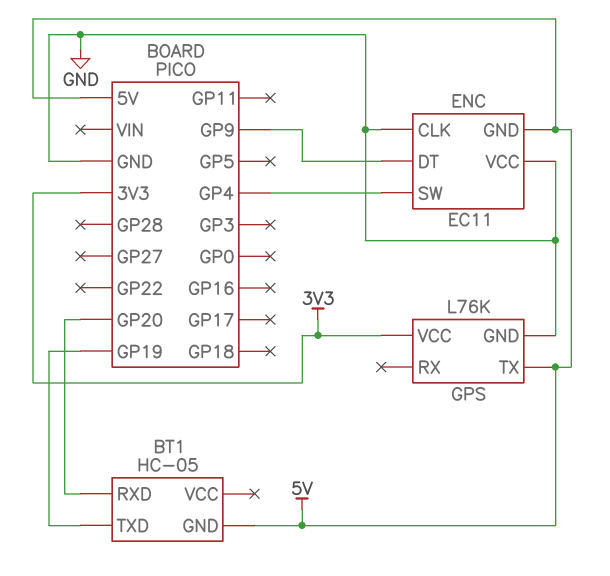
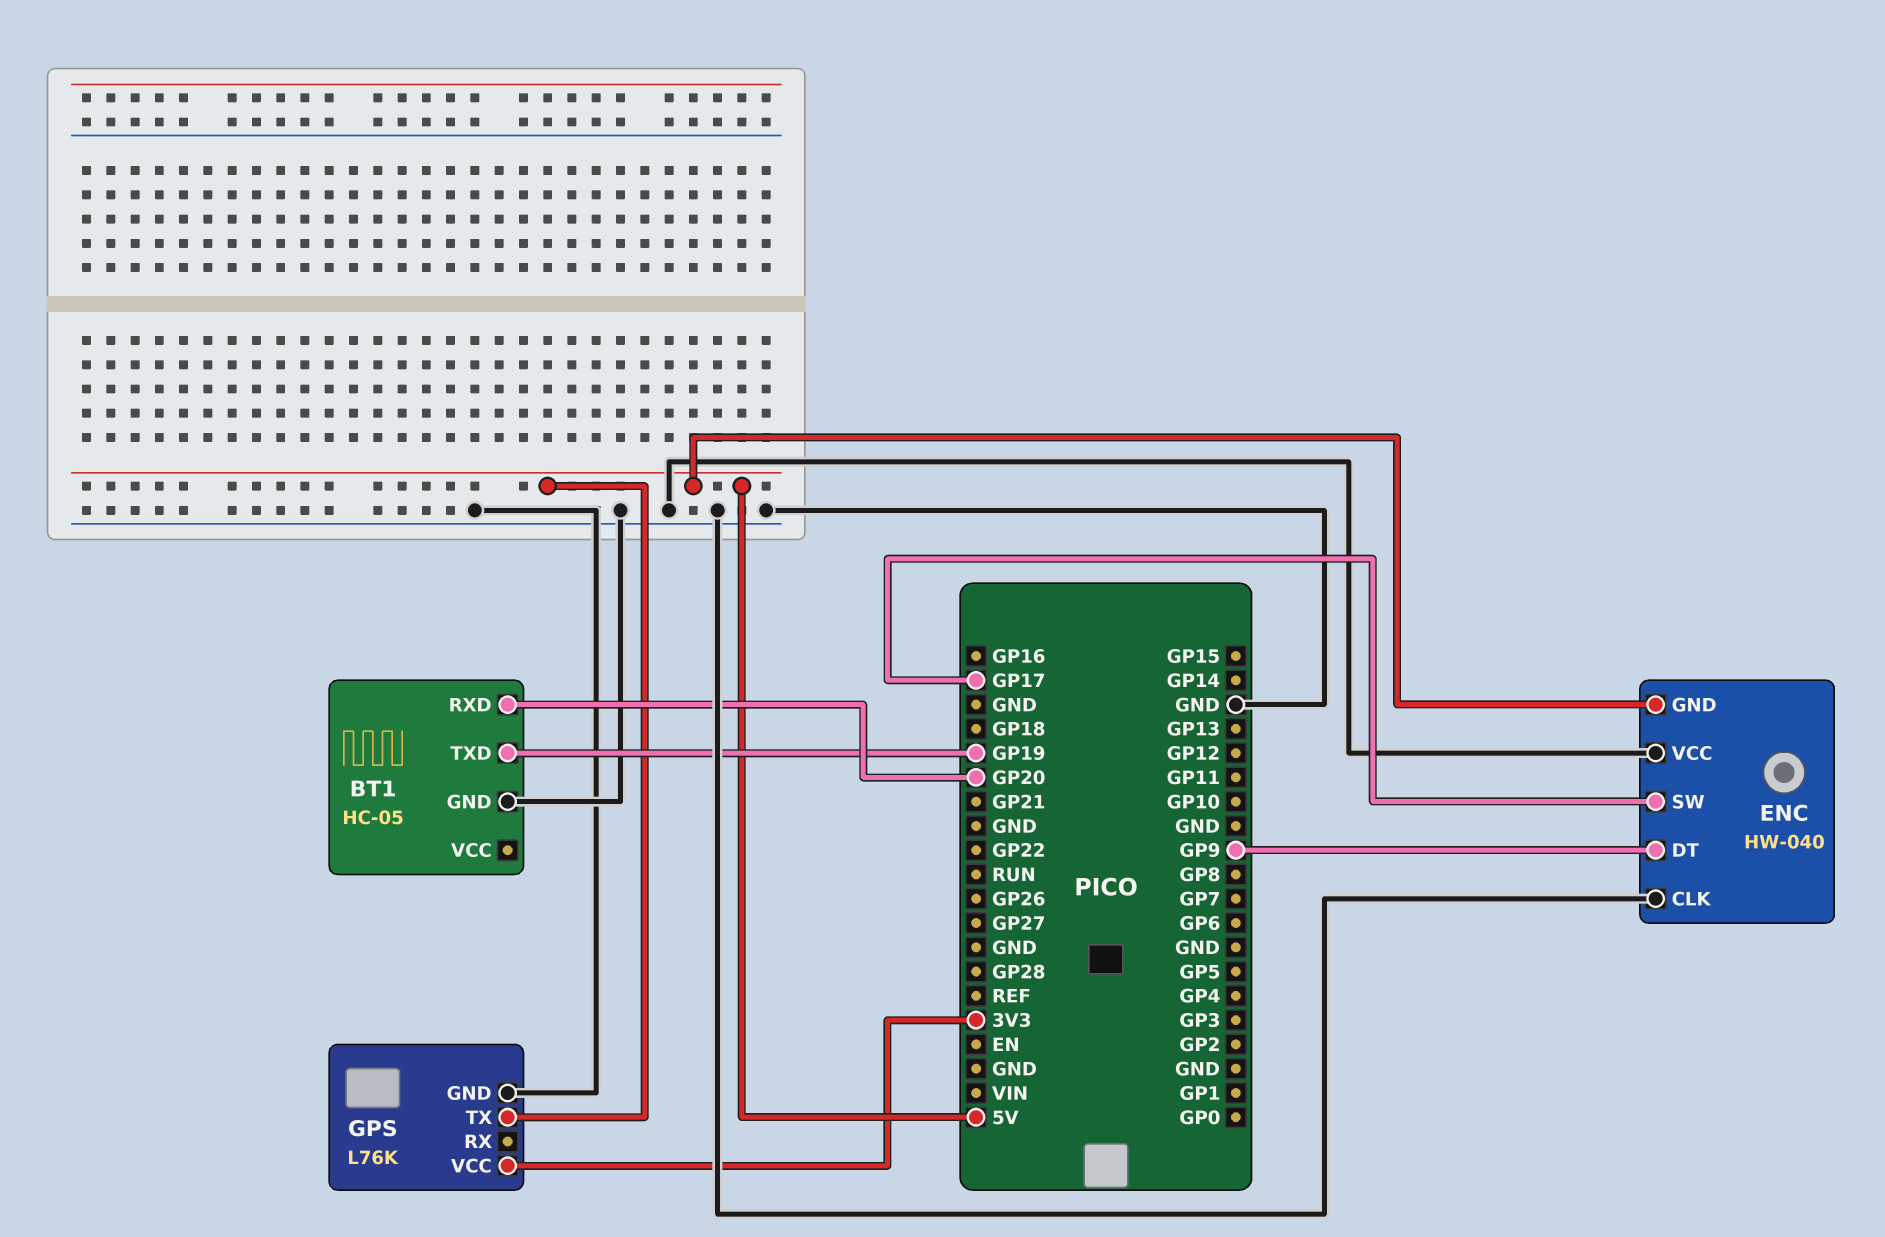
BT1 pin GND: 5V -> GND
ENC: EC11 -> HW-040
ENC pin SW: GP4 -> GP17

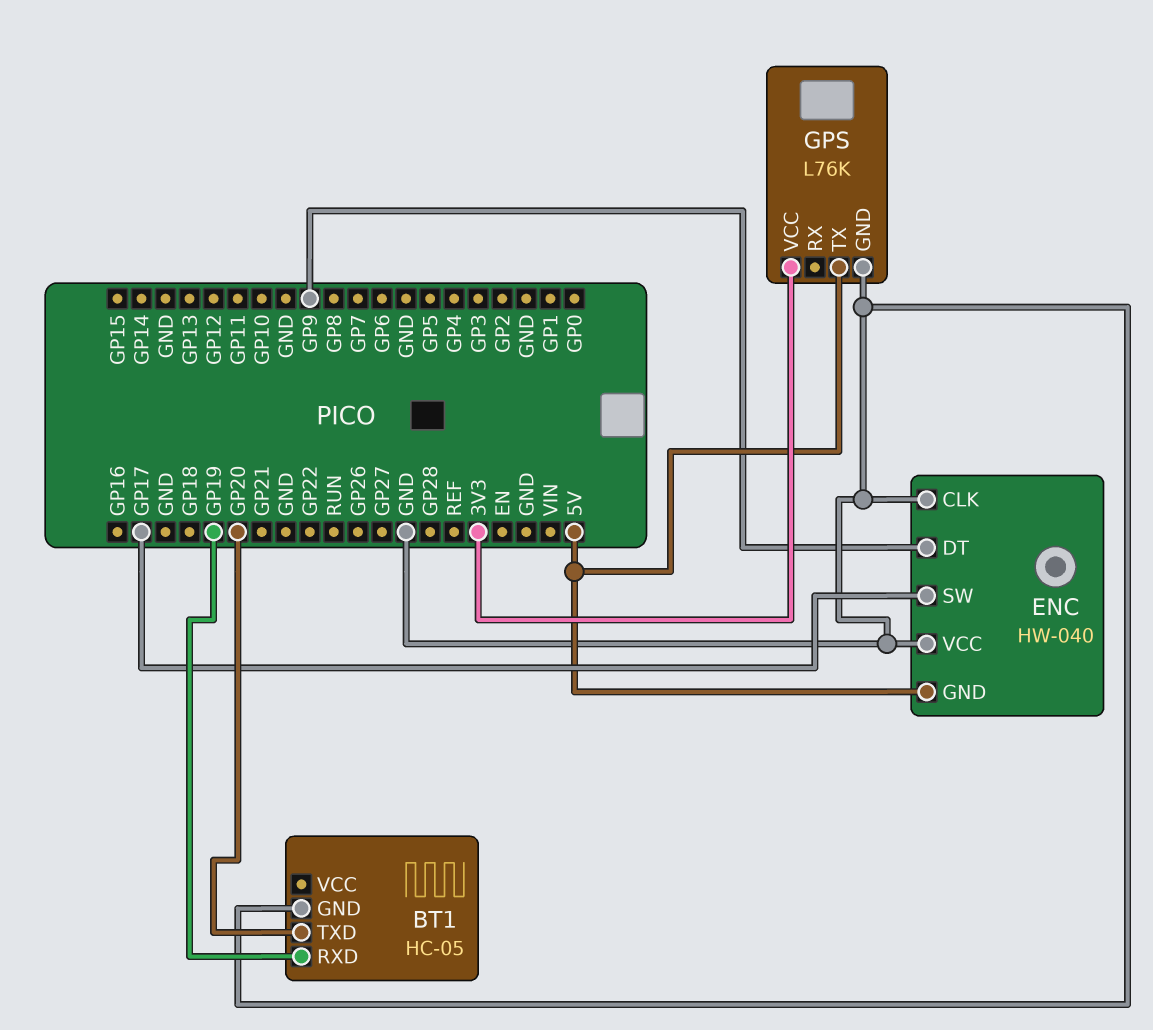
BT1 pin RXD: GP20 -> GP19
BT1 pin TXD: GP19 -> GP20

